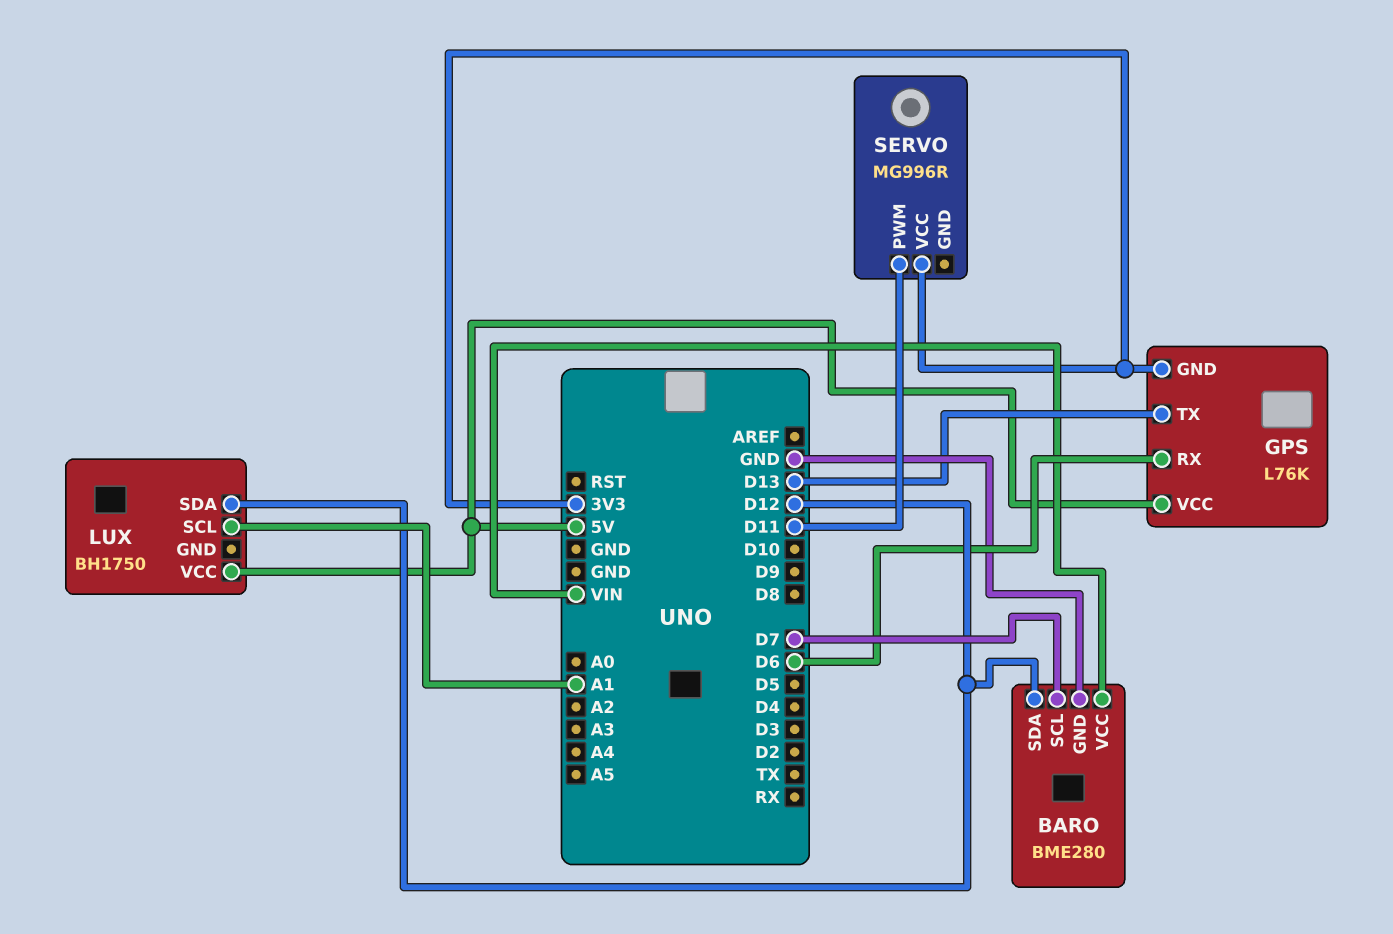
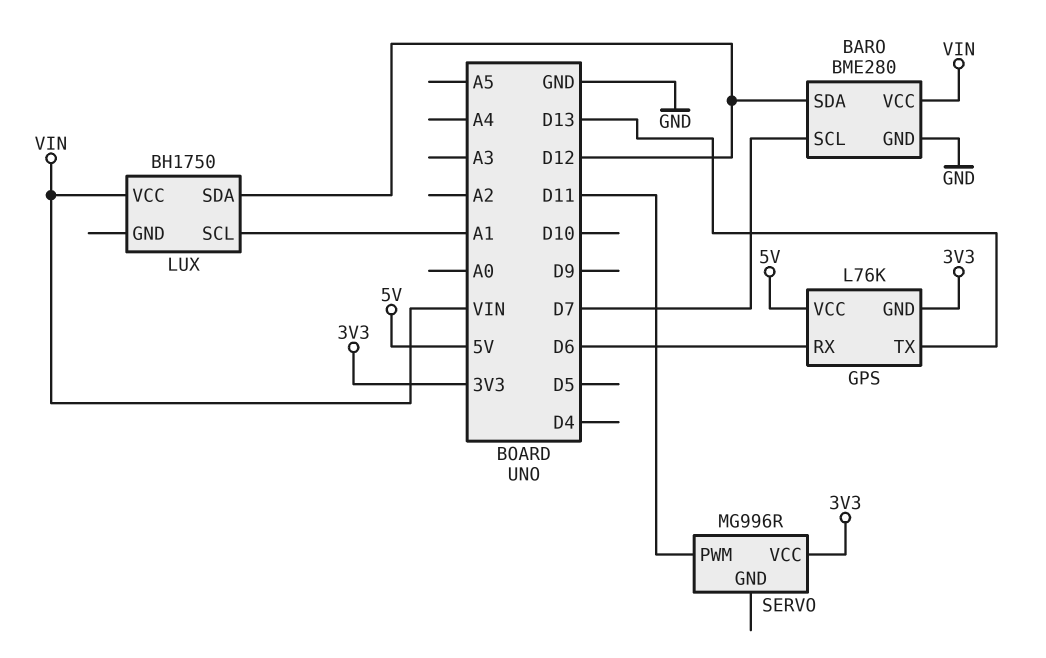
LUX pin VCC: 5V -> VIN

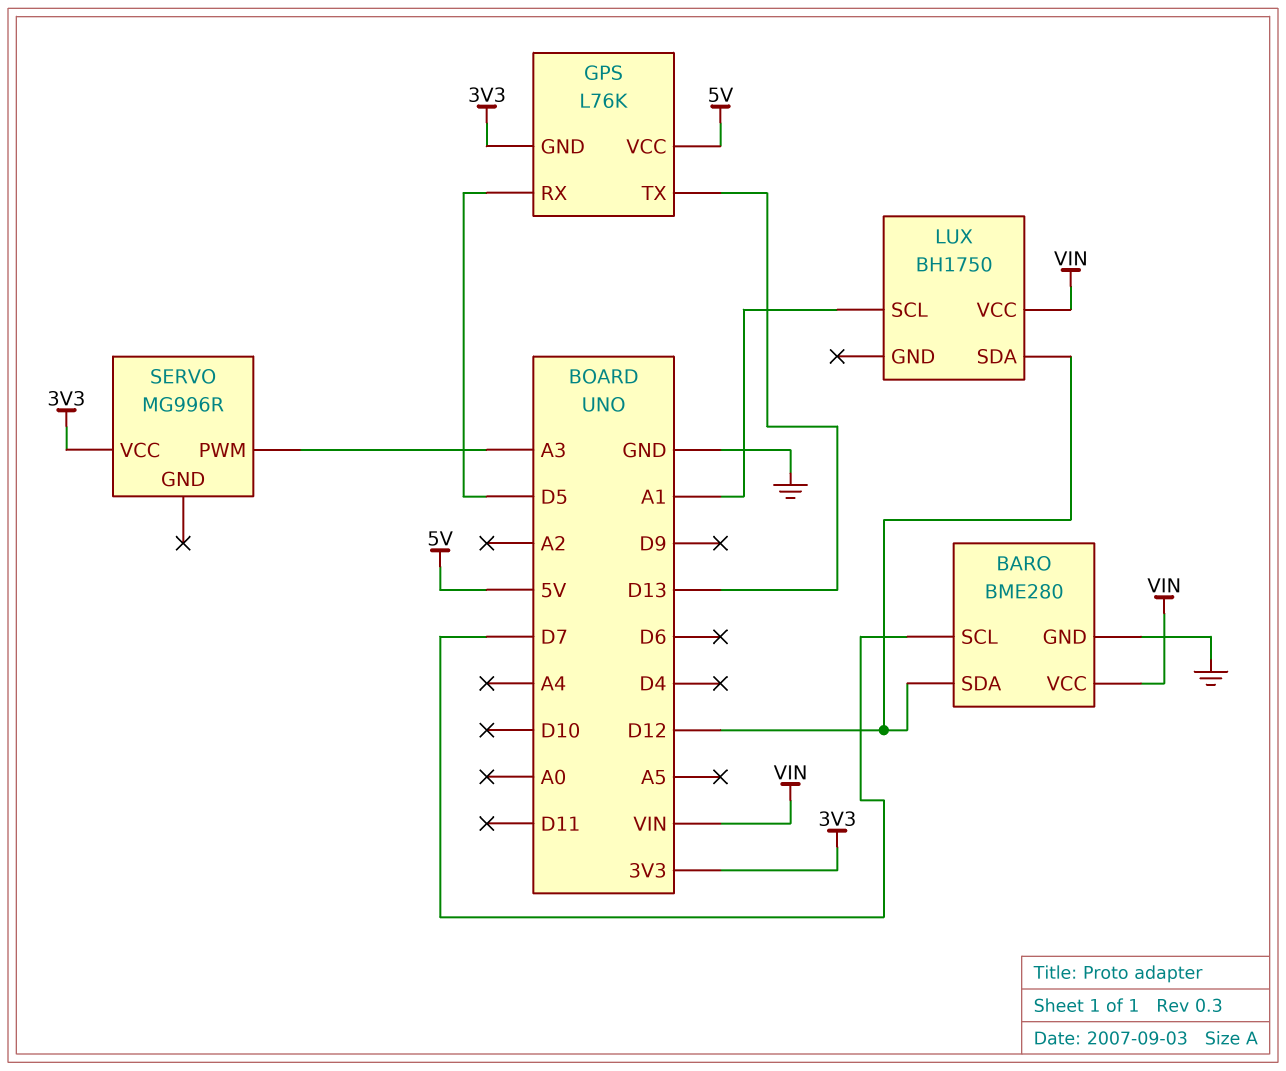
GPS pin RX: D6 -> D5
SERVO pin PWM: D11 -> A3

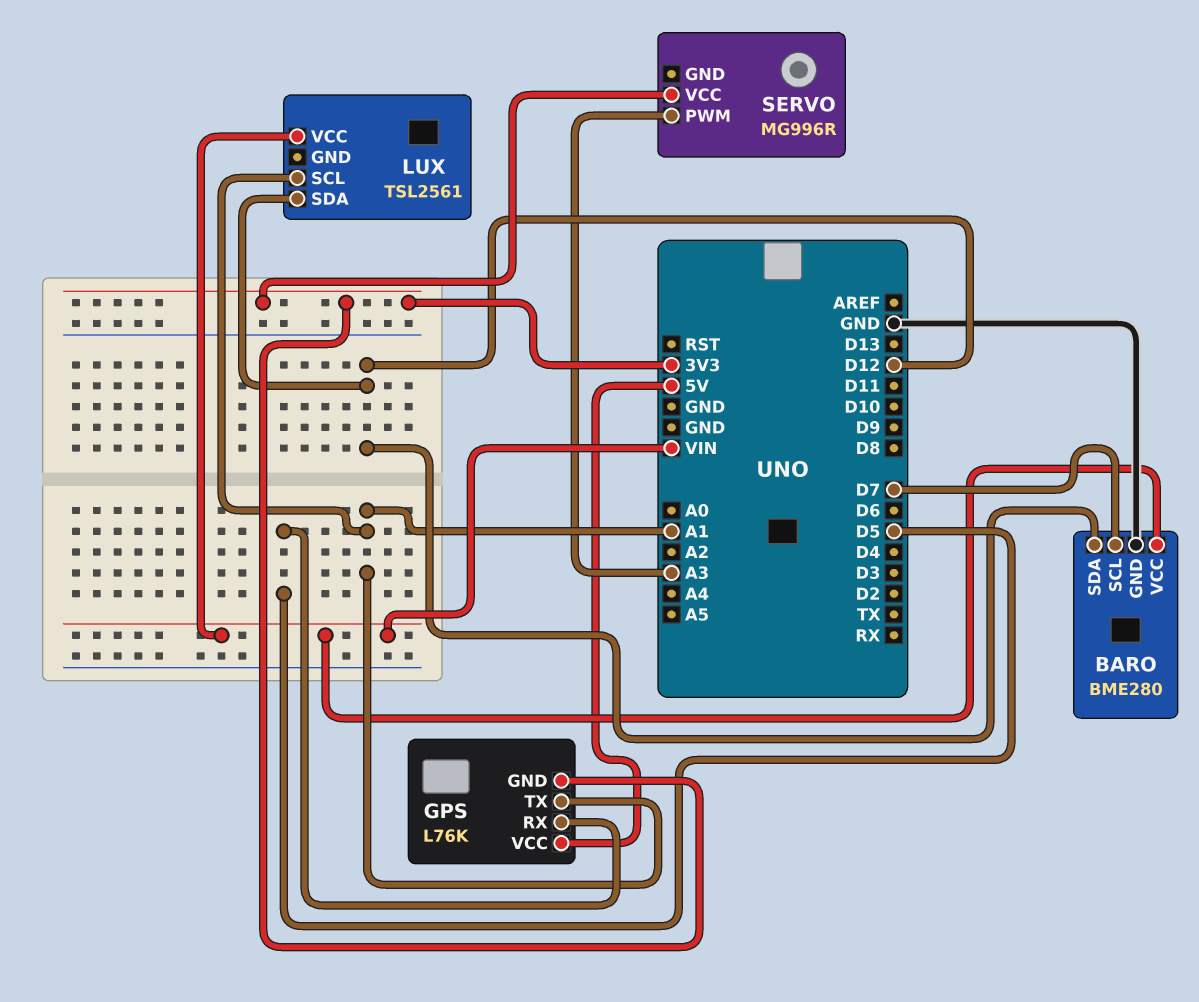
GPS pin TX: D13 -> A1
LUX: BH1750 -> TSL2561

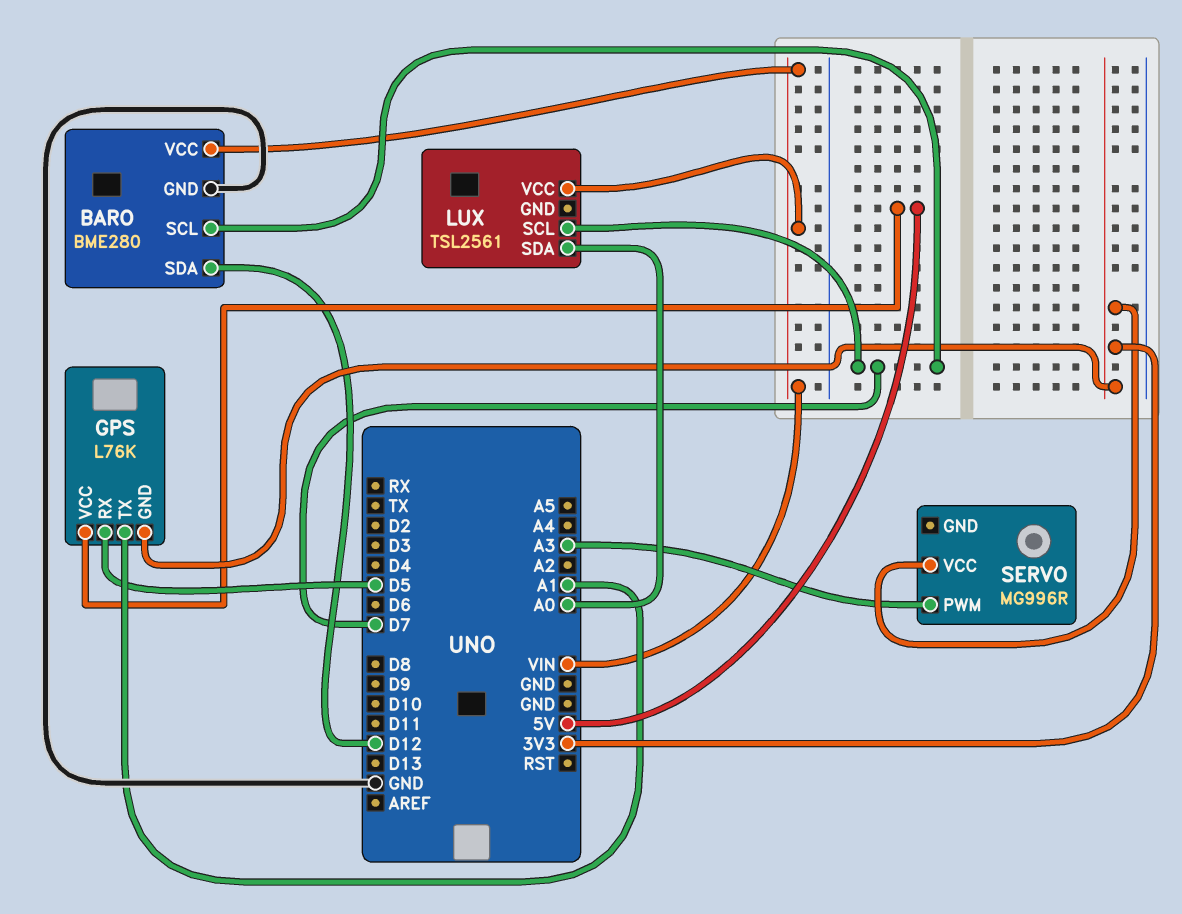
LUX pin SCL: A1 -> D7
LUX pin SDA: D12 -> A0

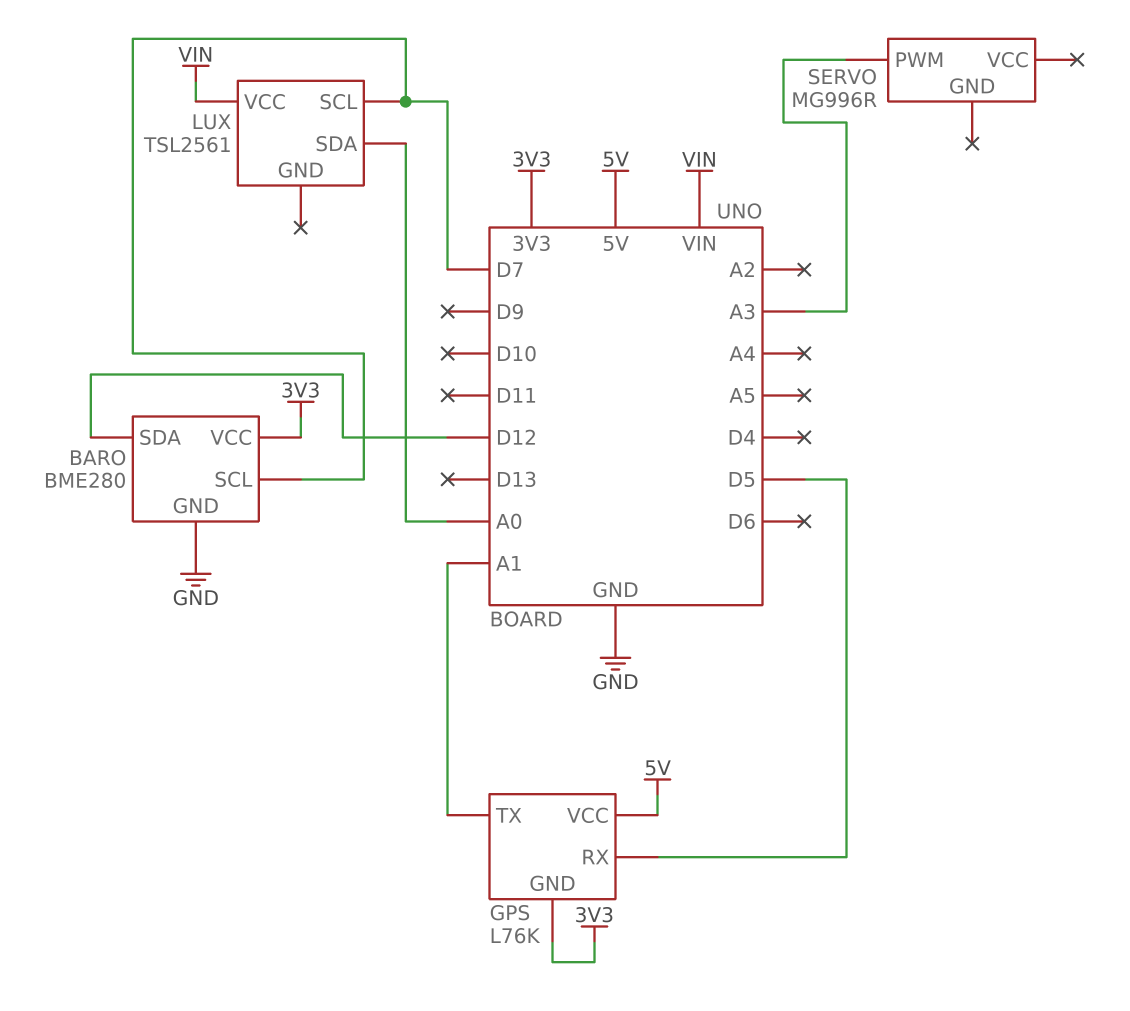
BARO pin VCC: VIN -> 3V3
SERVO pin VCC: 3V3 -> none

